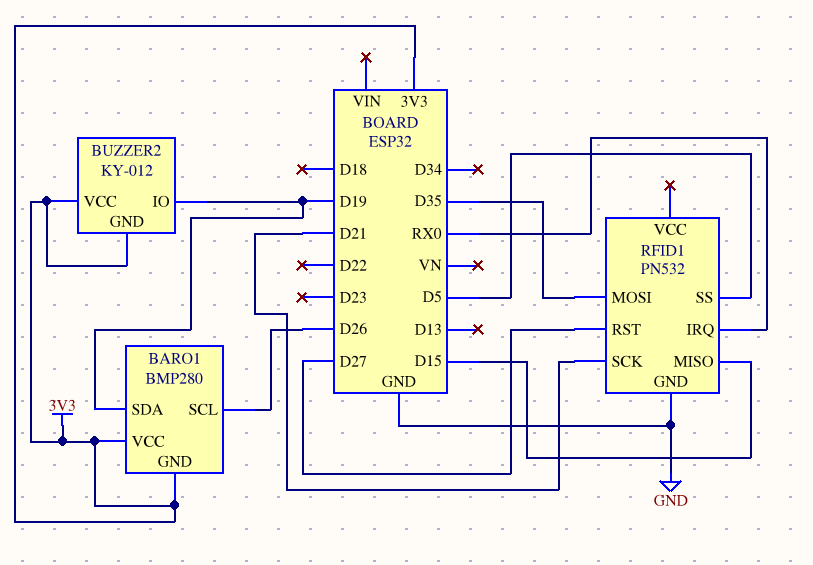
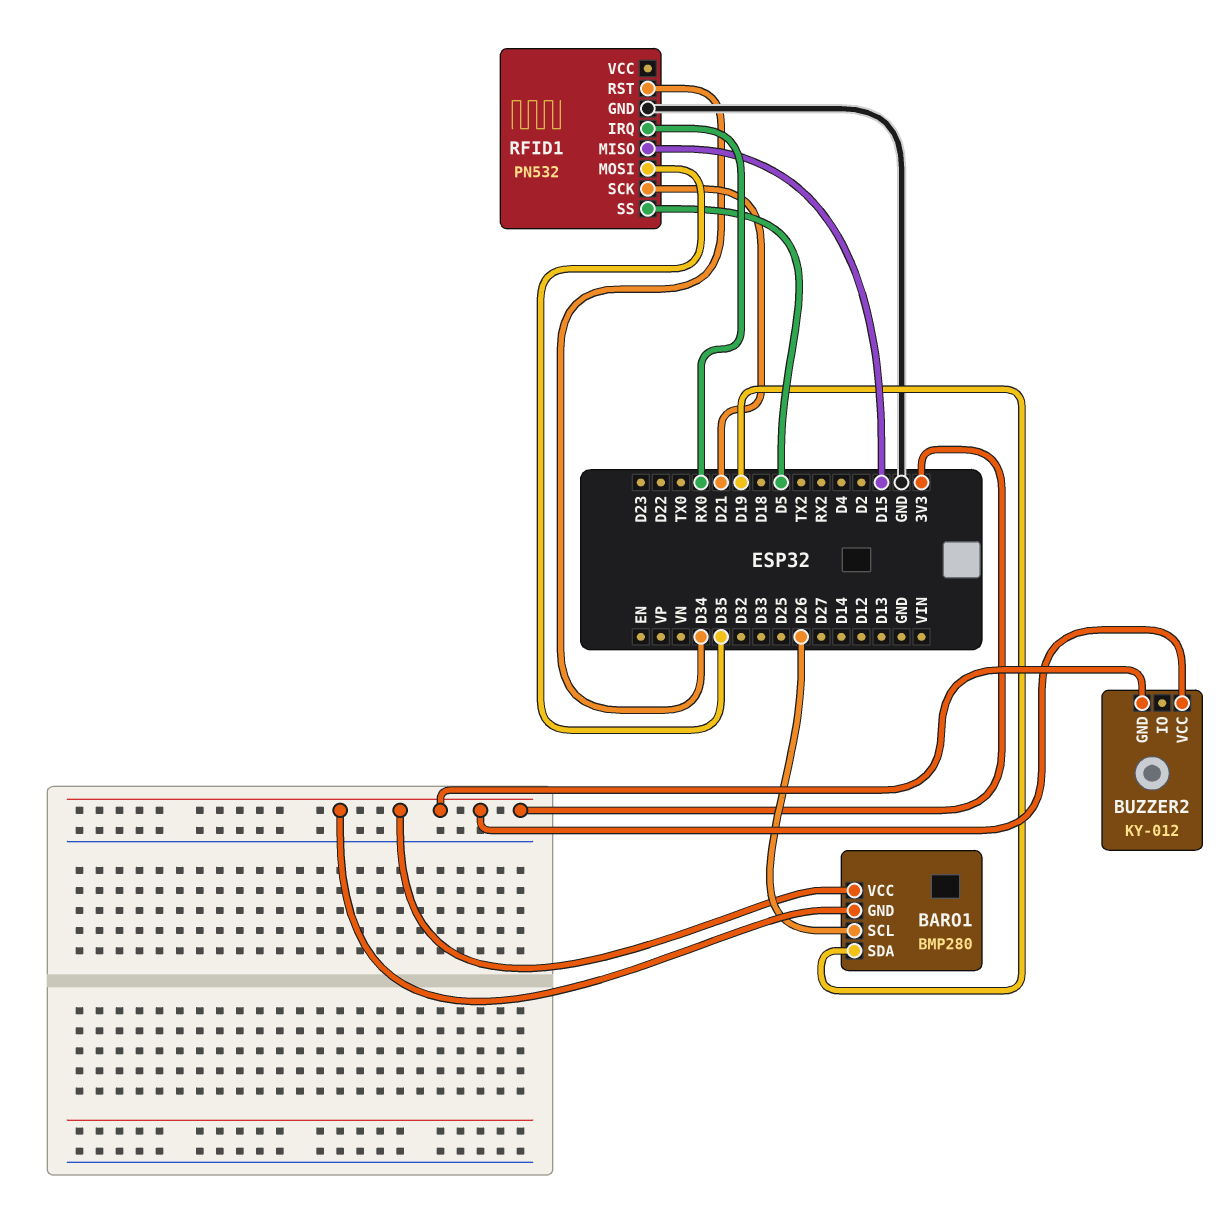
BUZZER2 pin IO: D19 -> none
RFID1 pin RST: D27 -> D34

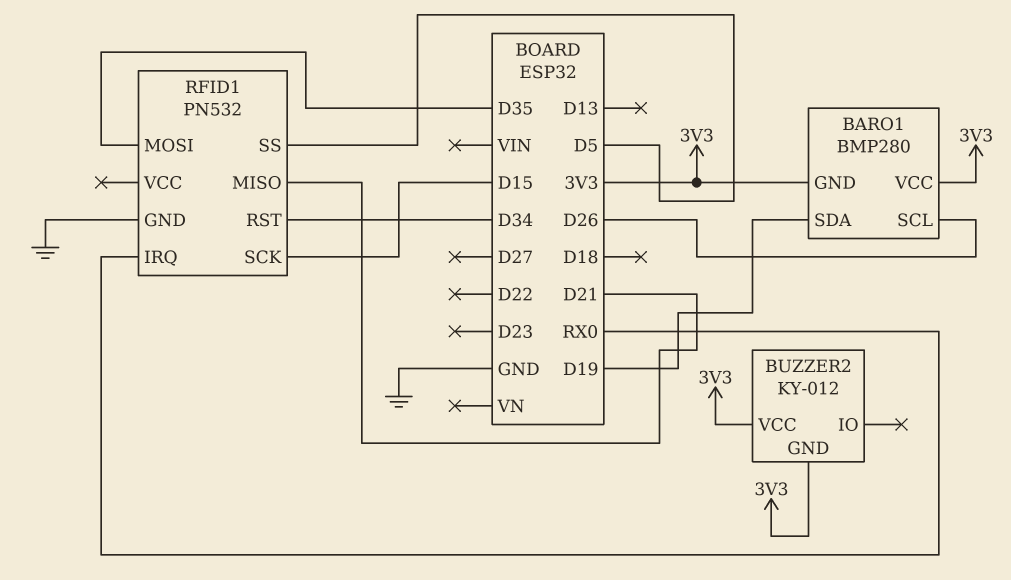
RFID1 pin MISO: D15 -> D21
RFID1 pin SCK: D21 -> D15

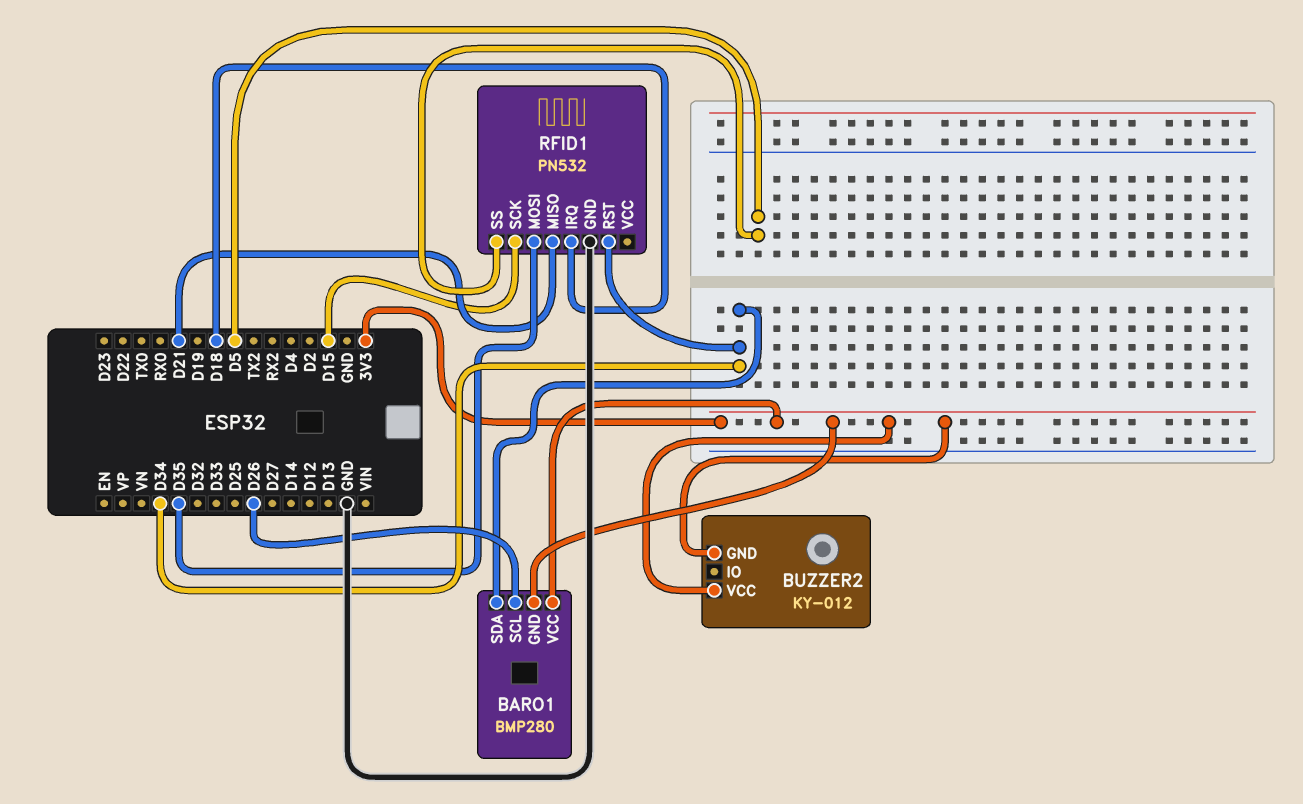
BARO1 pin SDA: D19 -> D34
RFID1 pin IRQ: RX0 -> D18

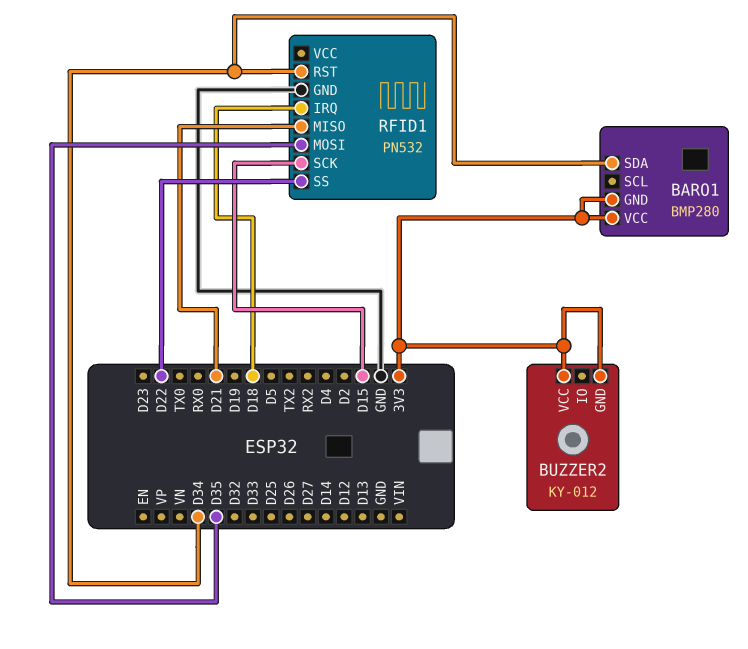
BARO1 pin SCL: D26 -> none
RFID1 pin SS: D5 -> D22

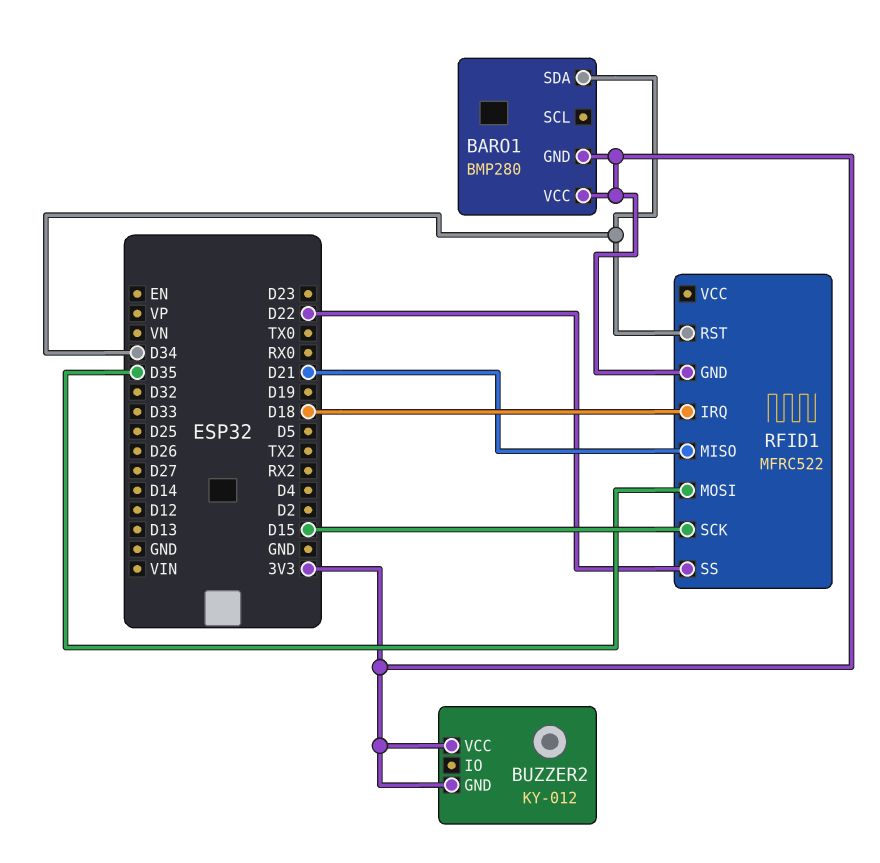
RFID1: PN532 -> MFRC522
RFID1 pin GND: GND -> 3V3

